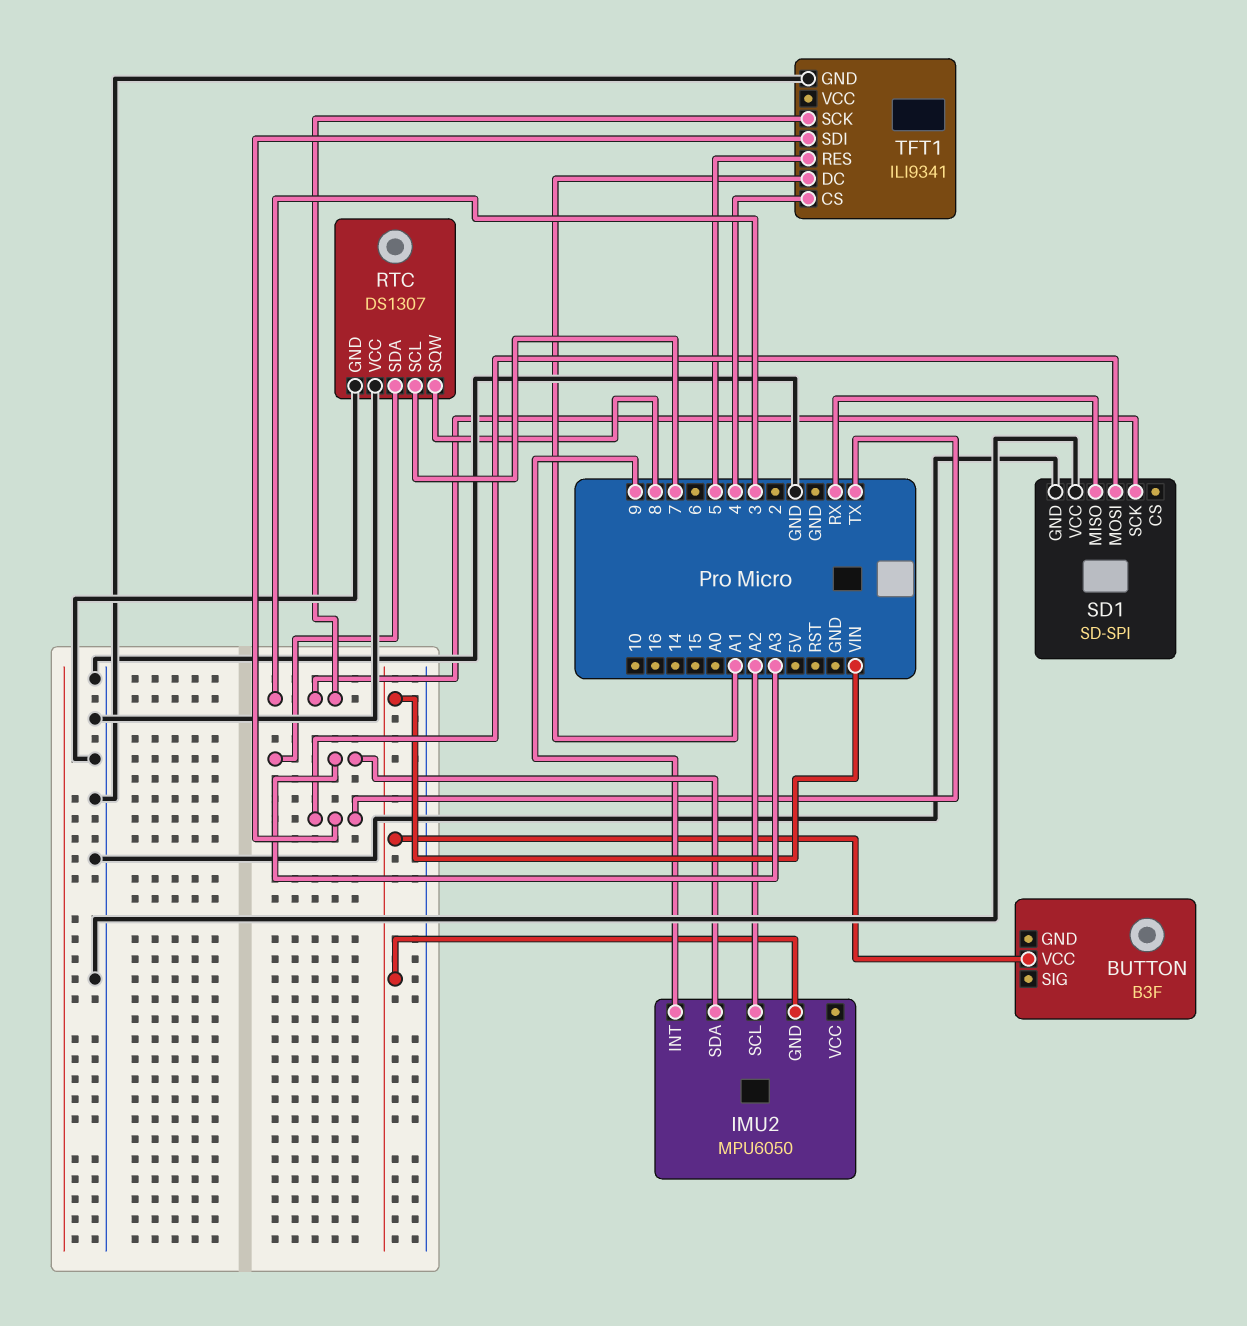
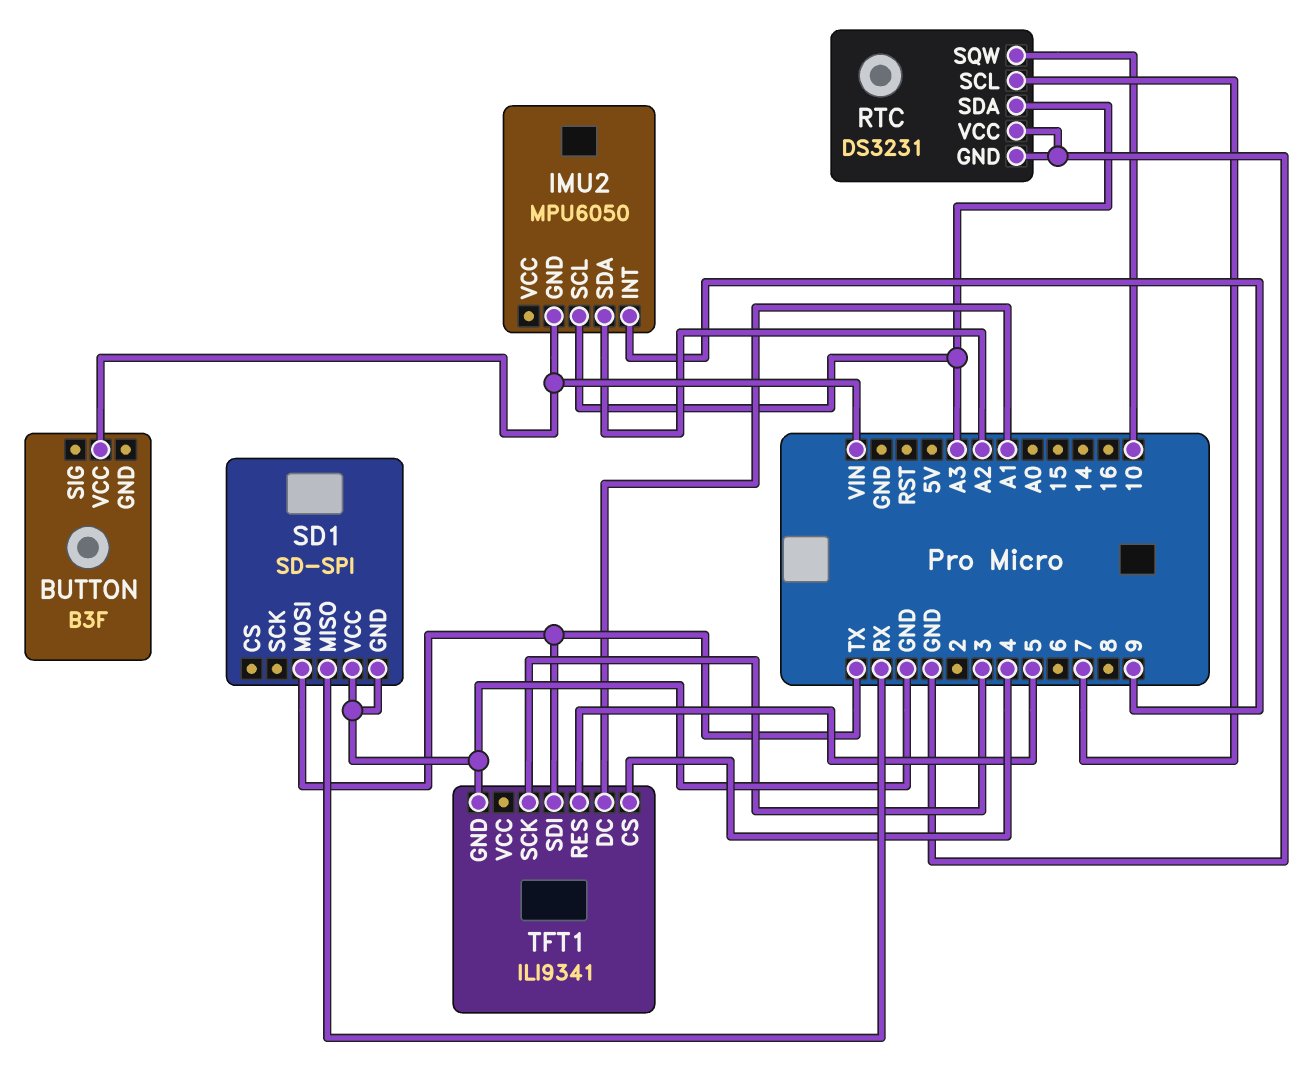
IMU2 pin SCL: A2 -> A3
IMU2 pin SDA: A3 -> A2
RTC: DS1307 -> DS3231
RTC pin SQW: 8 -> 10
SD1 pin SCK: 3 -> none

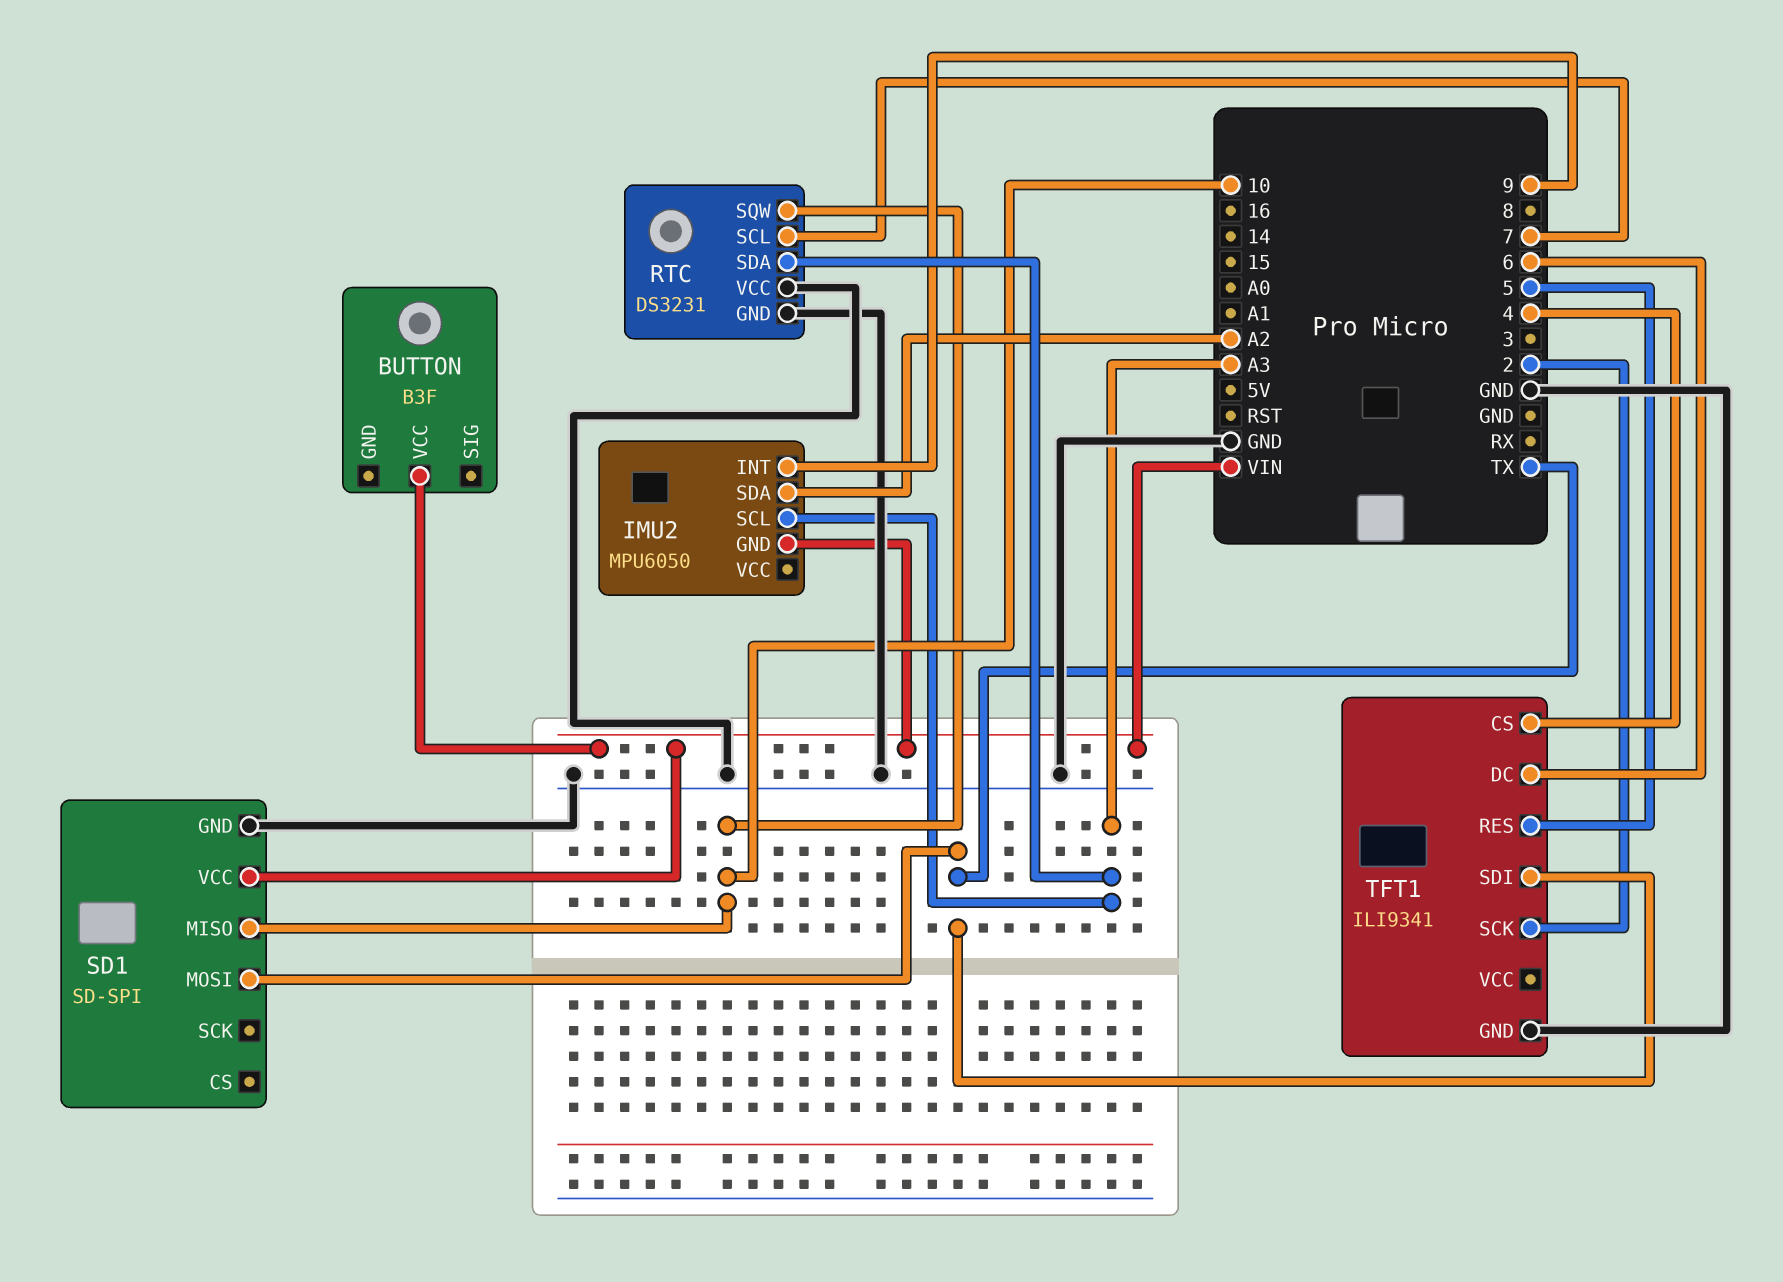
SD1 pin MISO: RX -> 10
SD1 pin VCC: GND -> VIN
TFT1 pin DC: A1 -> 6
TFT1 pin SCK: 3 -> 2

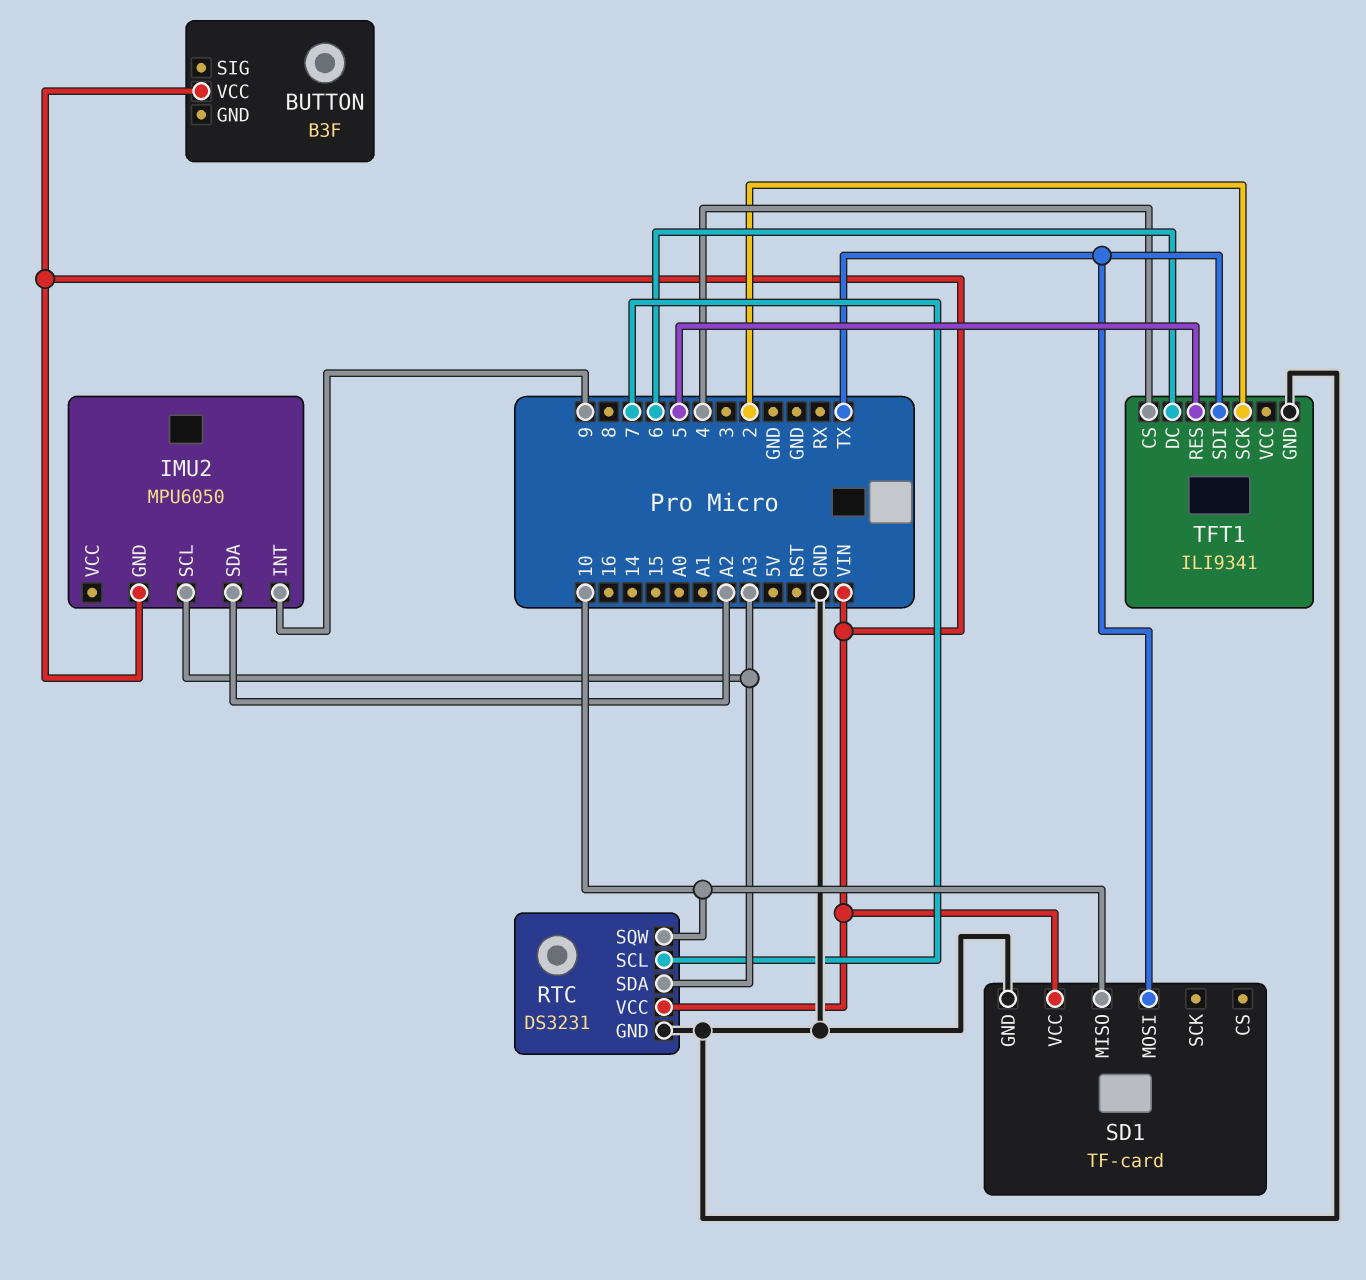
RTC pin VCC: GND -> VIN
SD1: SD-SPI -> TF-card

